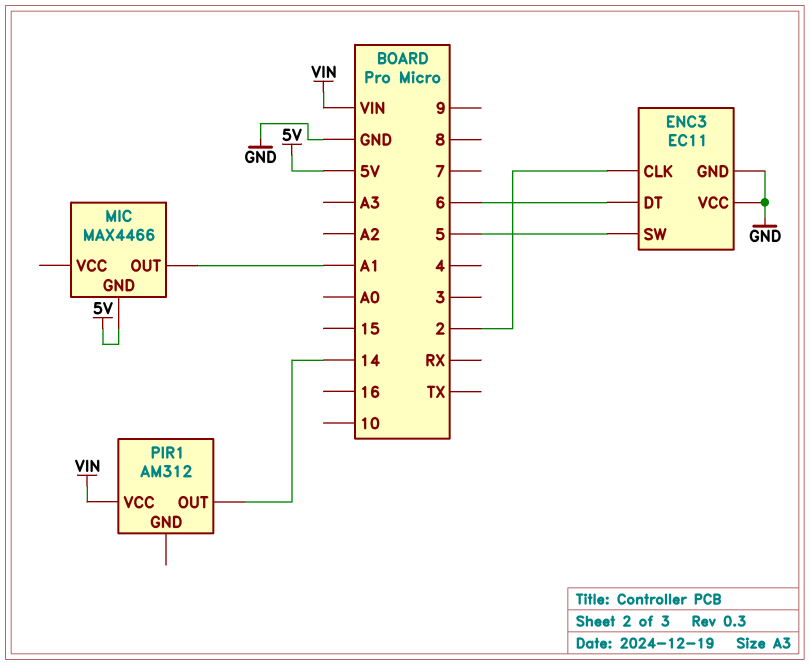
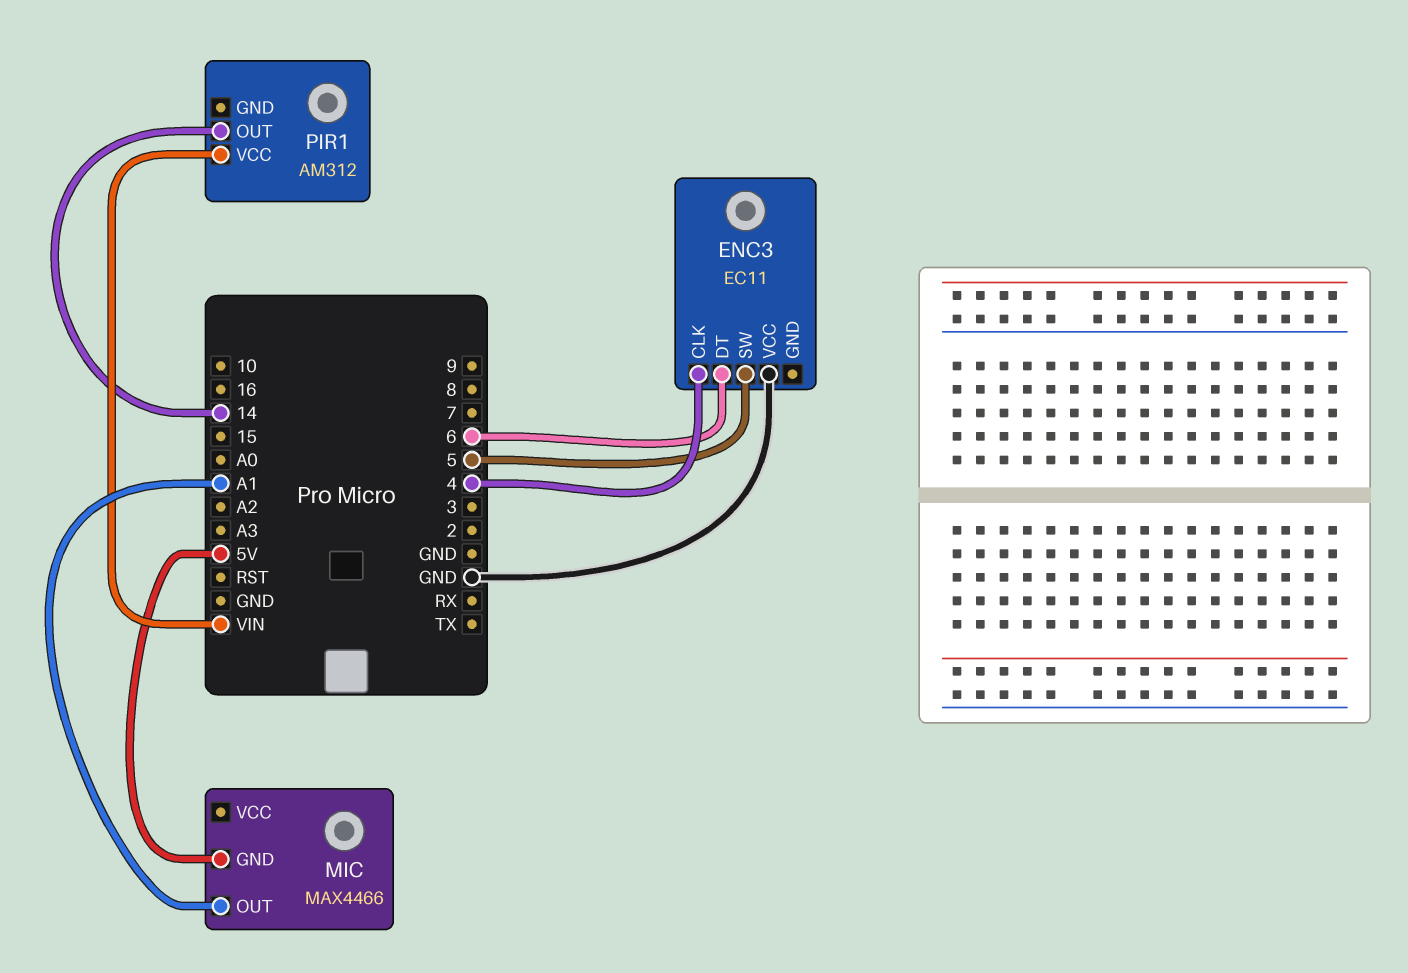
ENC3 pin CLK: 2 -> 4
ENC3 pin GND: GND -> none

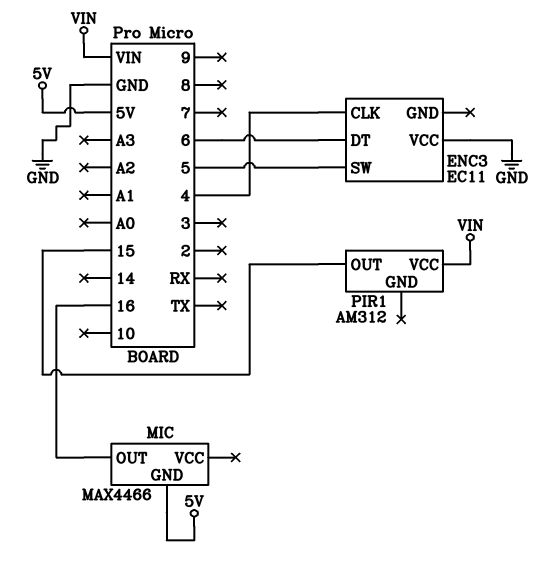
MIC pin OUT: A1 -> 16
PIR1 pin OUT: 14 -> 15

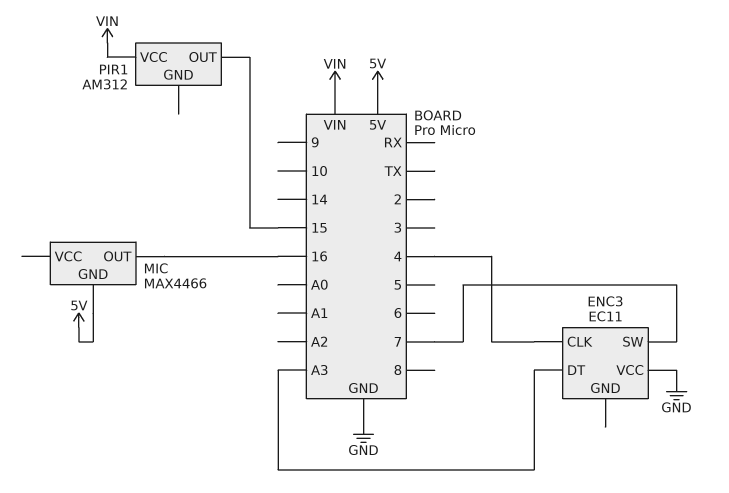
ENC3 pin DT: 6 -> A3
ENC3 pin SW: 5 -> 7

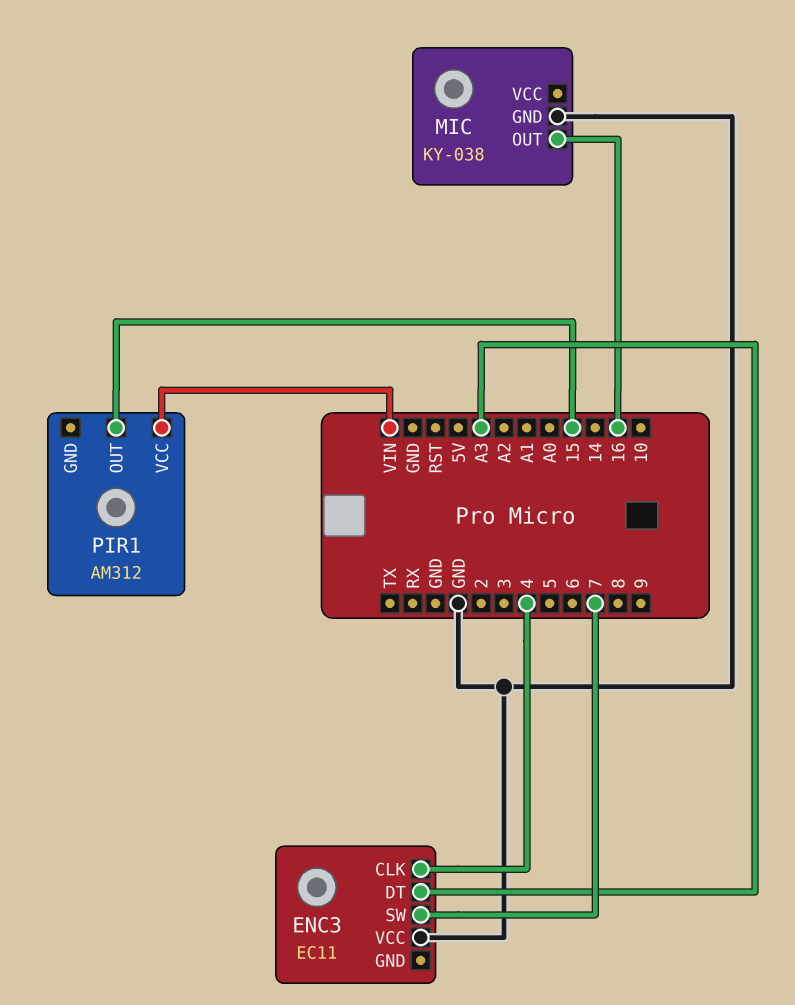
MIC: MAX4466 -> KY-038
MIC pin GND: 5V -> GND

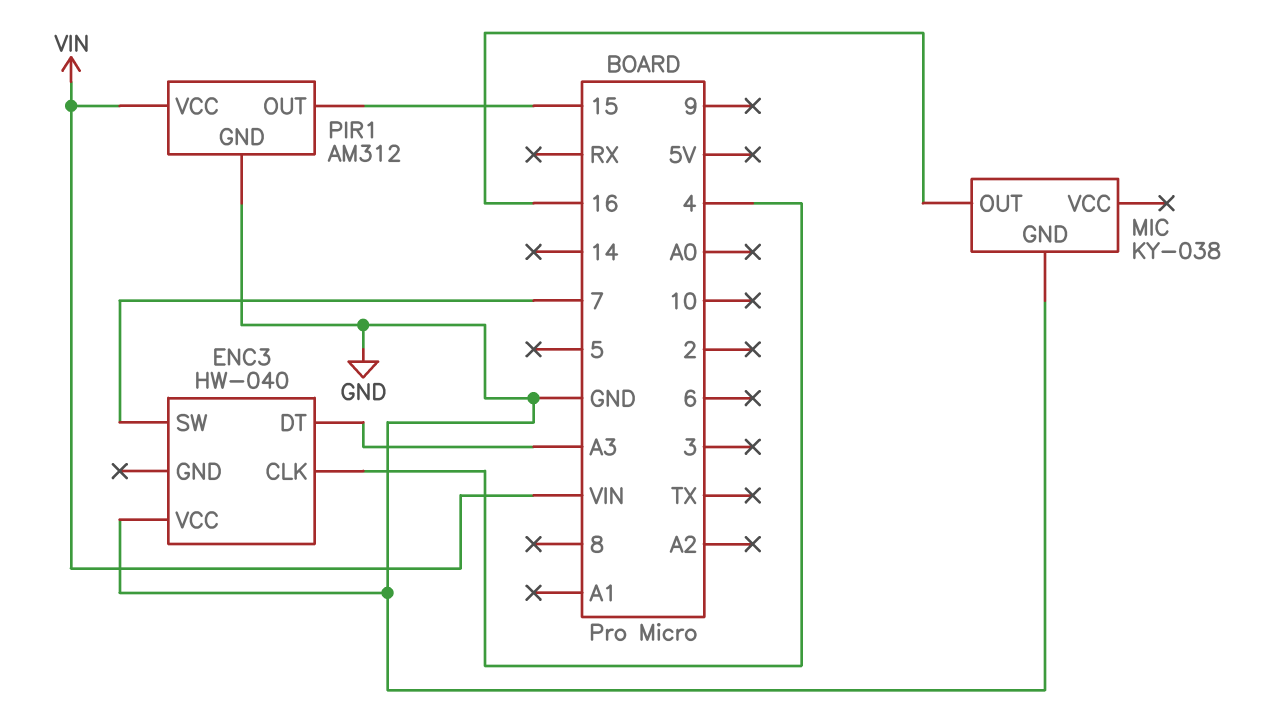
ENC3: EC11 -> HW-040
PIR1 pin GND: none -> GND

